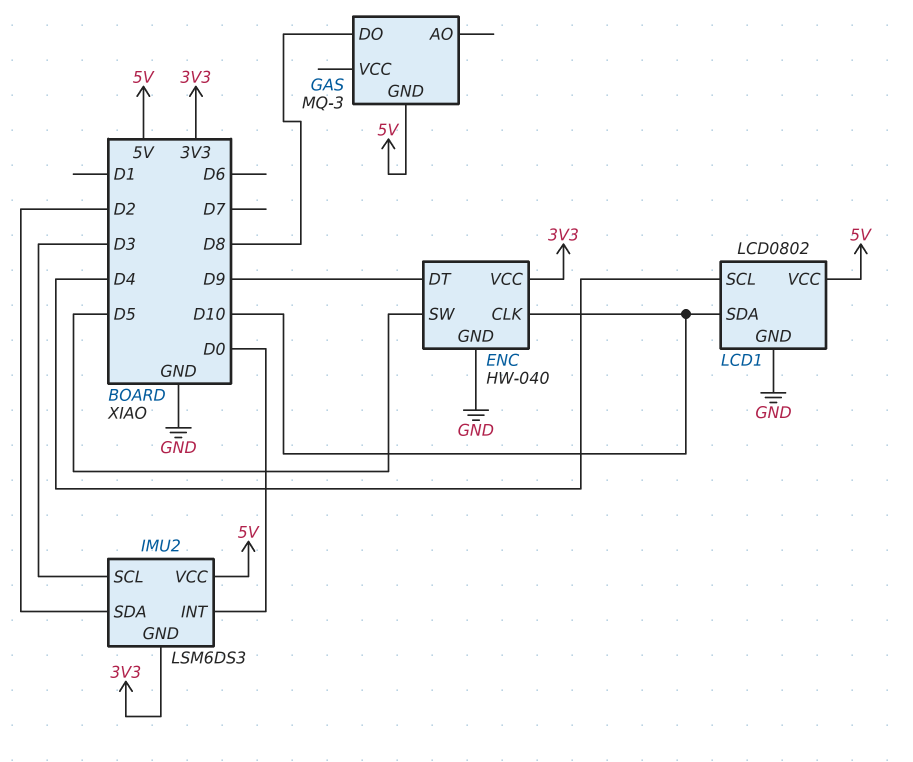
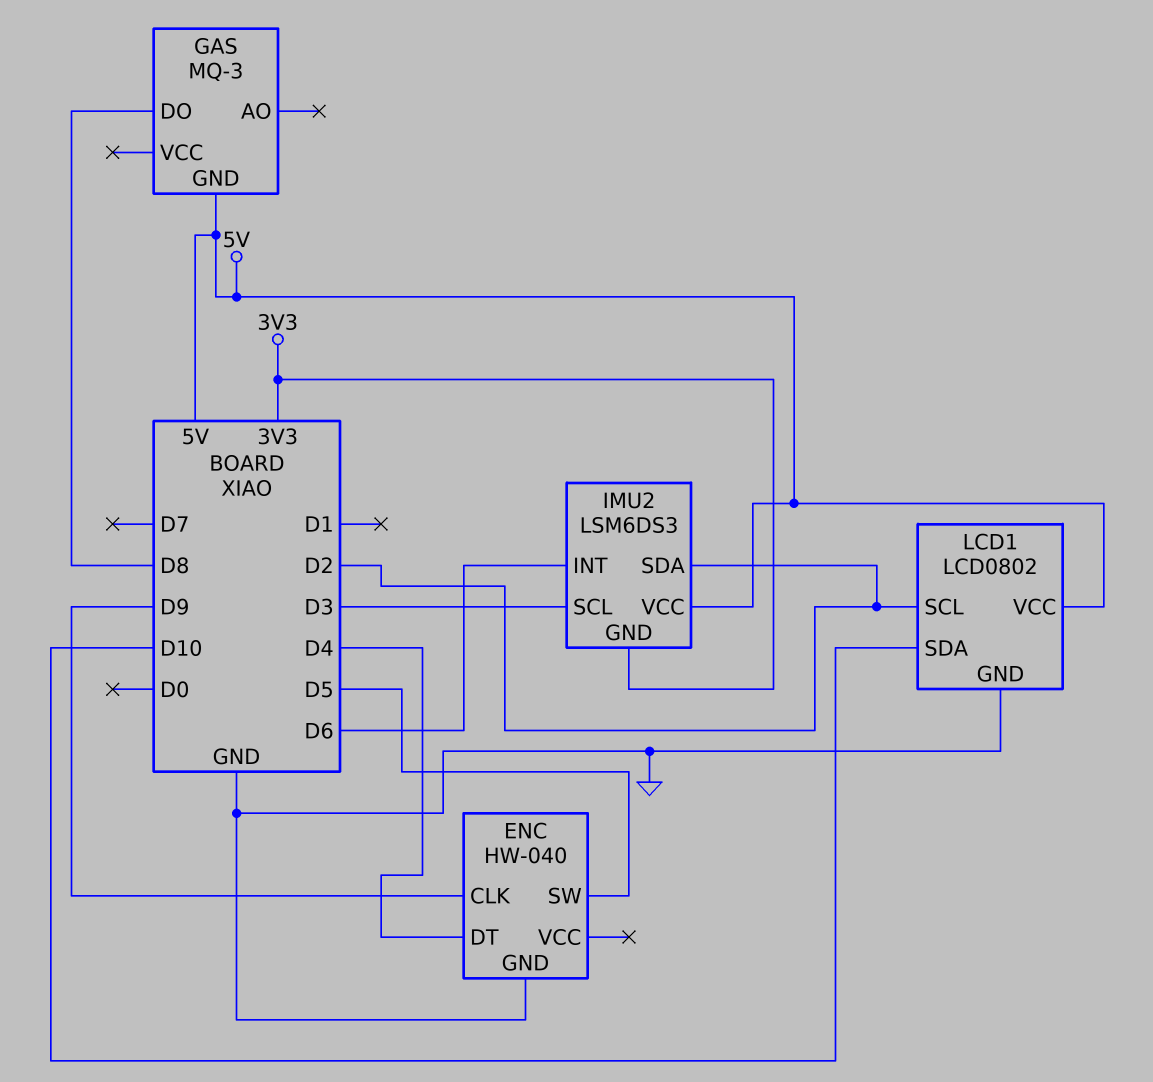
ENC pin CLK: D10 -> D9
ENC pin DT: D9 -> D4
ENC pin VCC: 3V3 -> none
IMU2 pin INT: D0 -> D6
LCD1 pin SCL: D4 -> D2

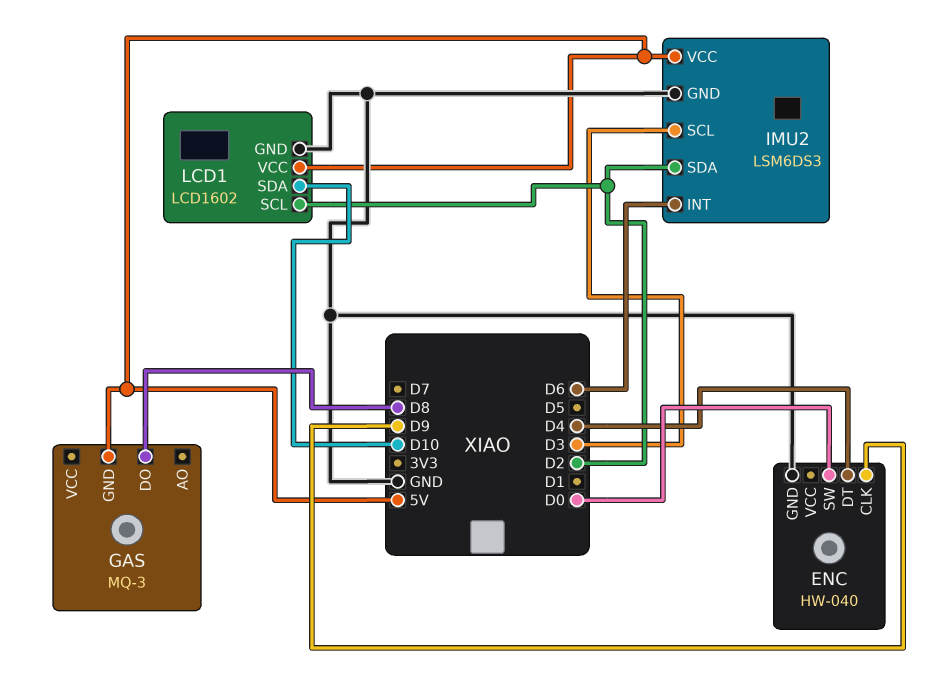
ENC pin SW: D5 -> D0
IMU2 pin GND: 3V3 -> GND
LCD1: LCD0802 -> LCD1602

